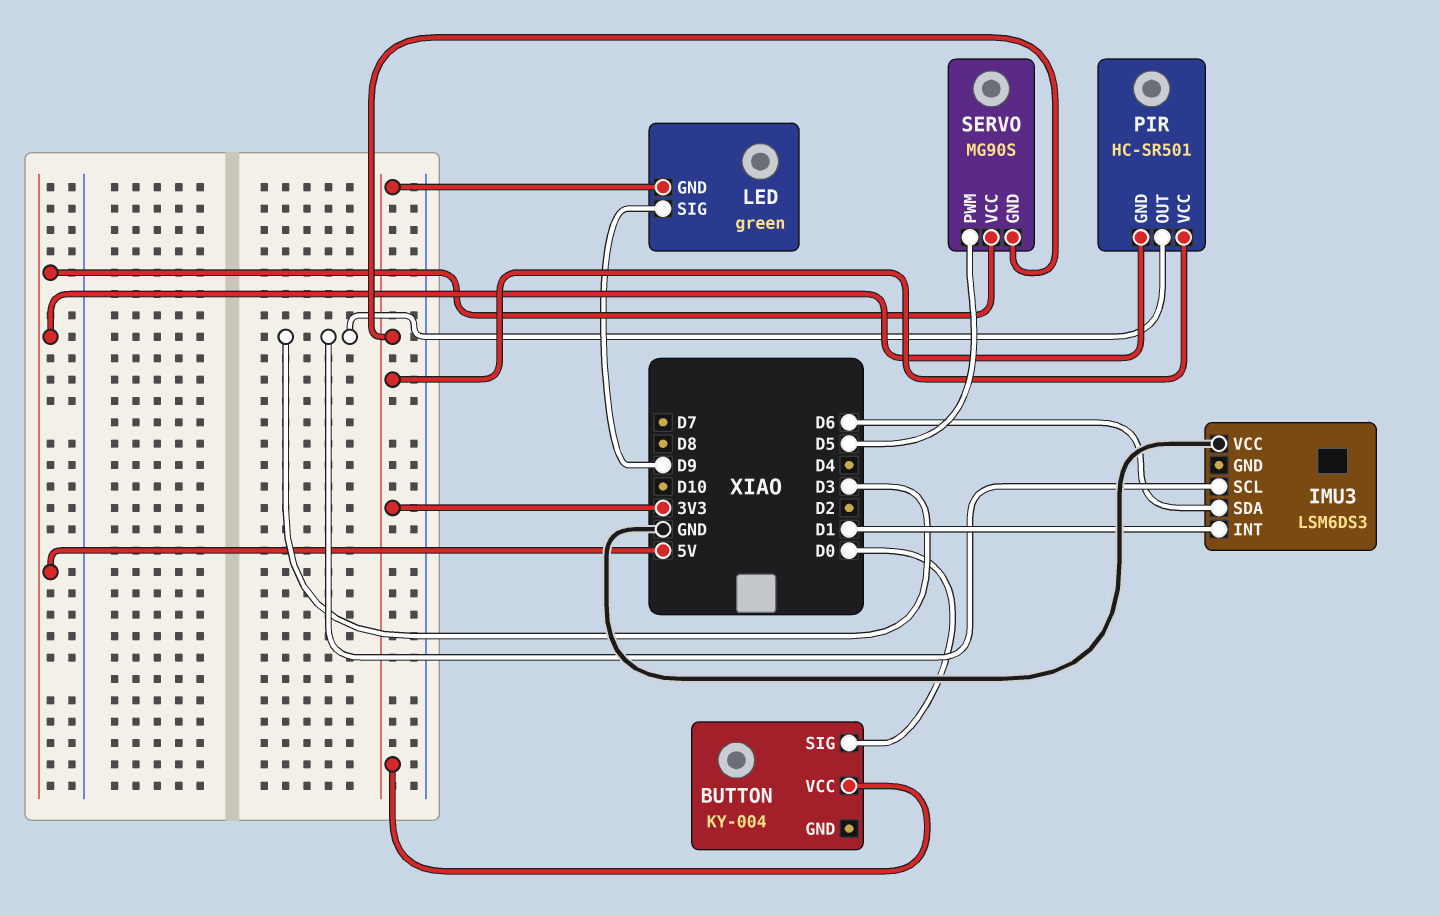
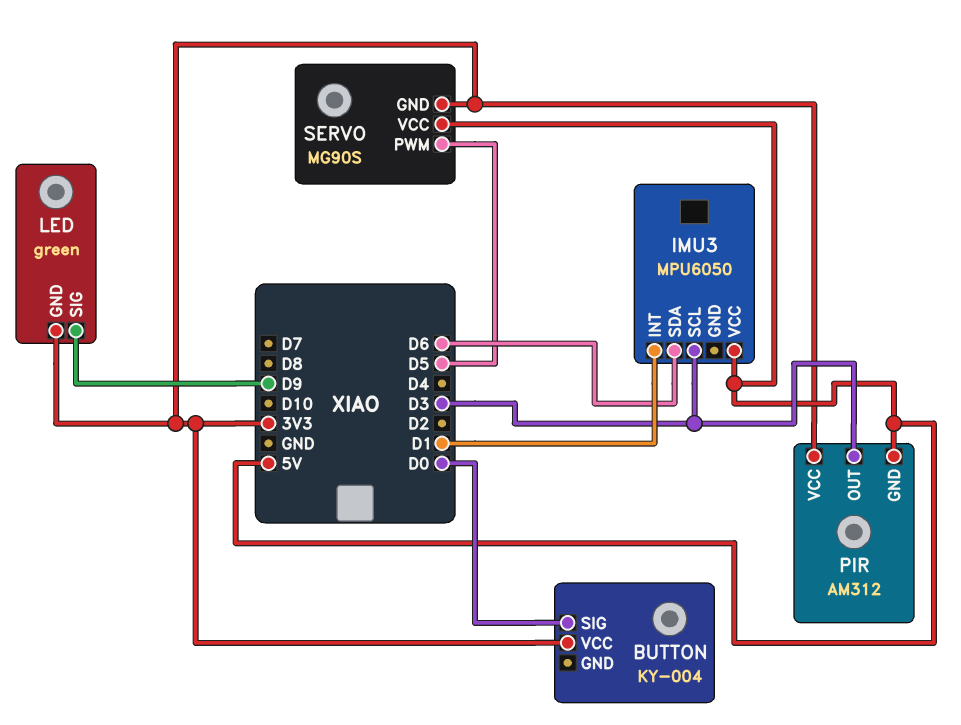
IMU3: LSM6DS3 -> MPU6050
IMU3 pin VCC: GND -> 5V
PIR: HC-SR501 -> AM312

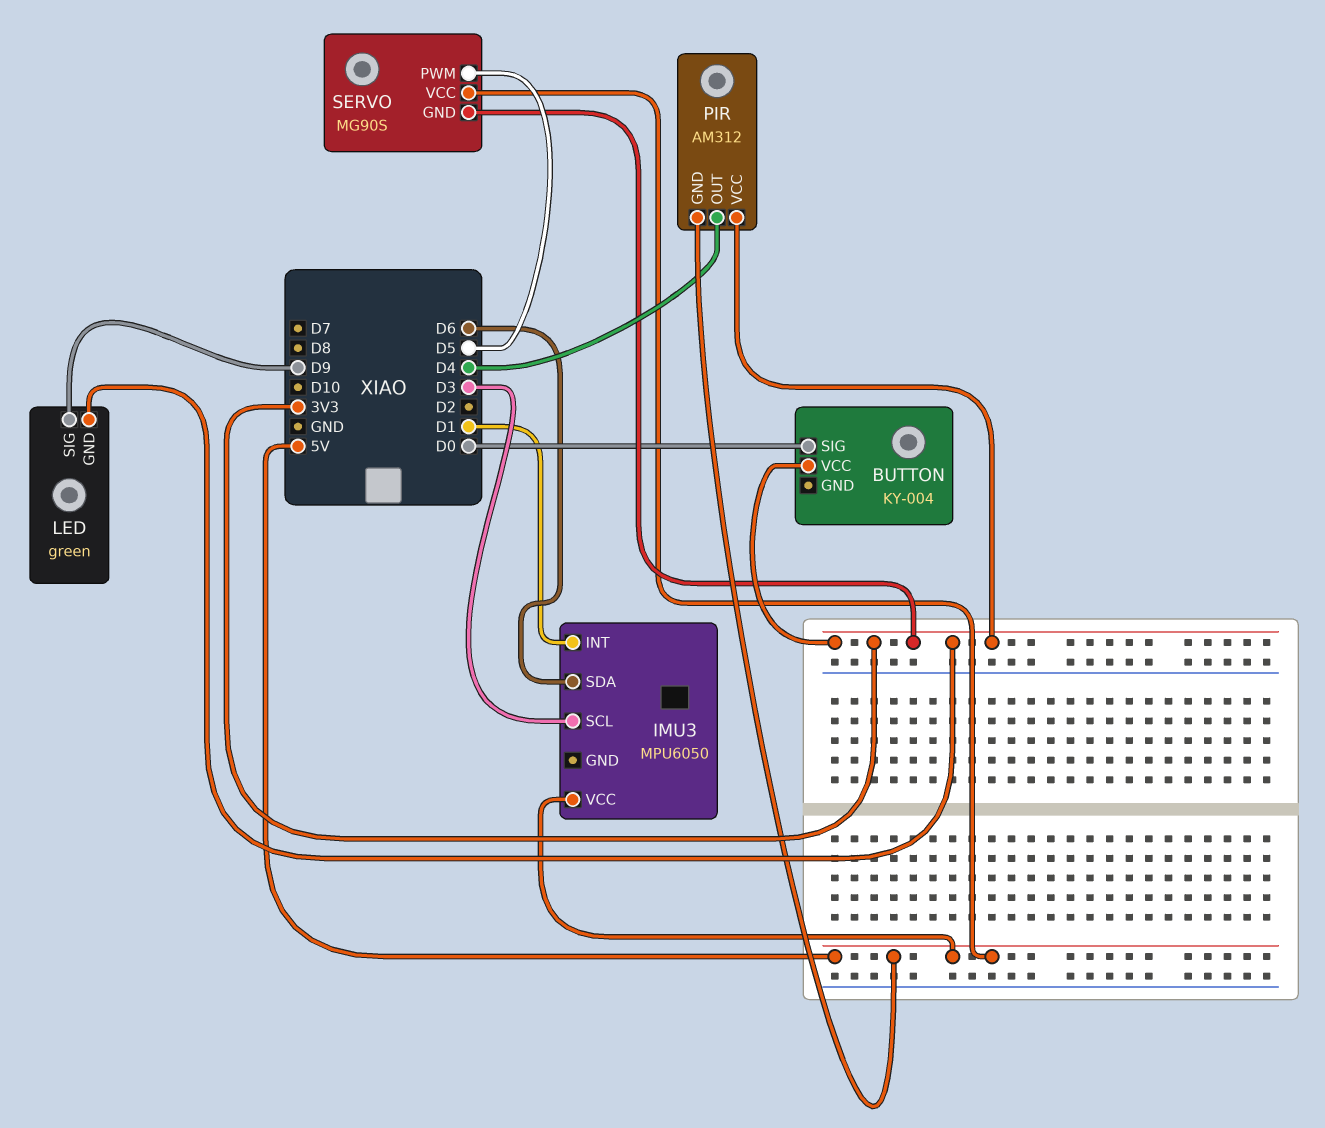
PIR pin OUT: D3 -> D4

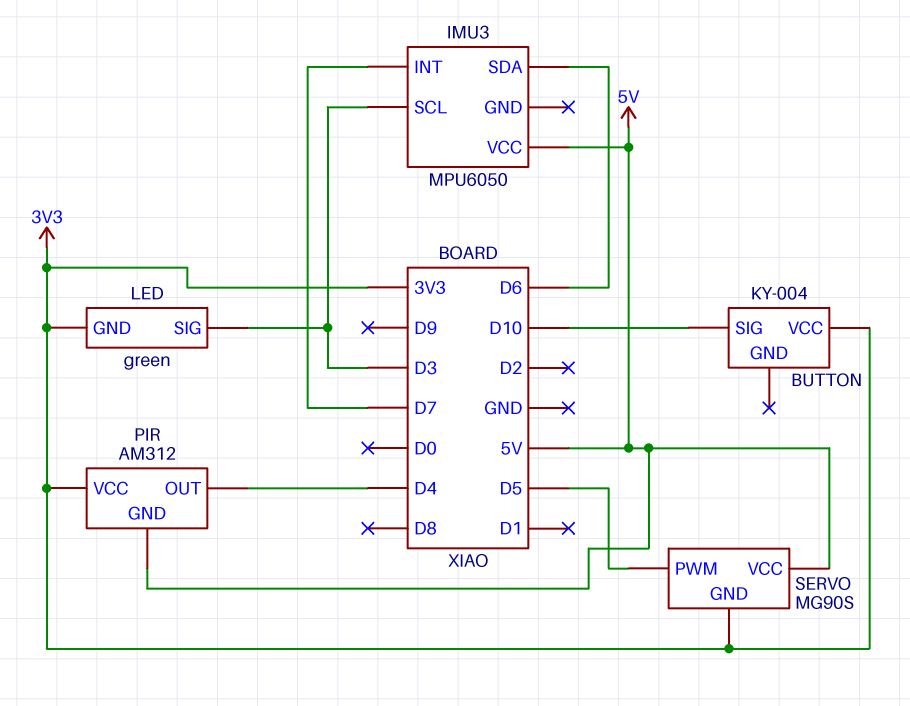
BUTTON pin SIG: D0 -> D10
IMU3 pin INT: D1 -> D7
LED pin SIG: D9 -> D3

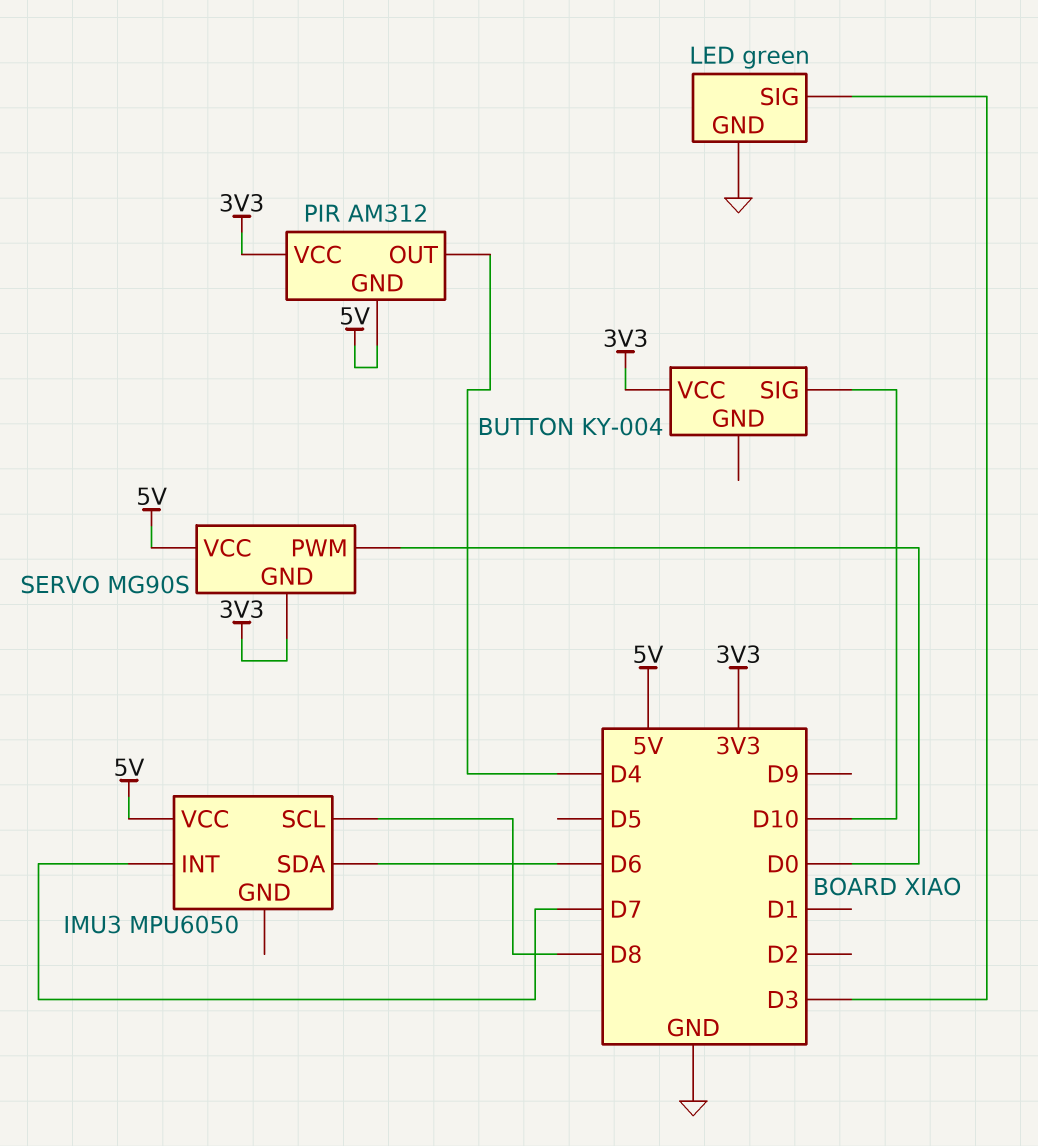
IMU3 pin SCL: D3 -> D8
LED pin GND: 3V3 -> GND
SERVO pin PWM: D5 -> D0

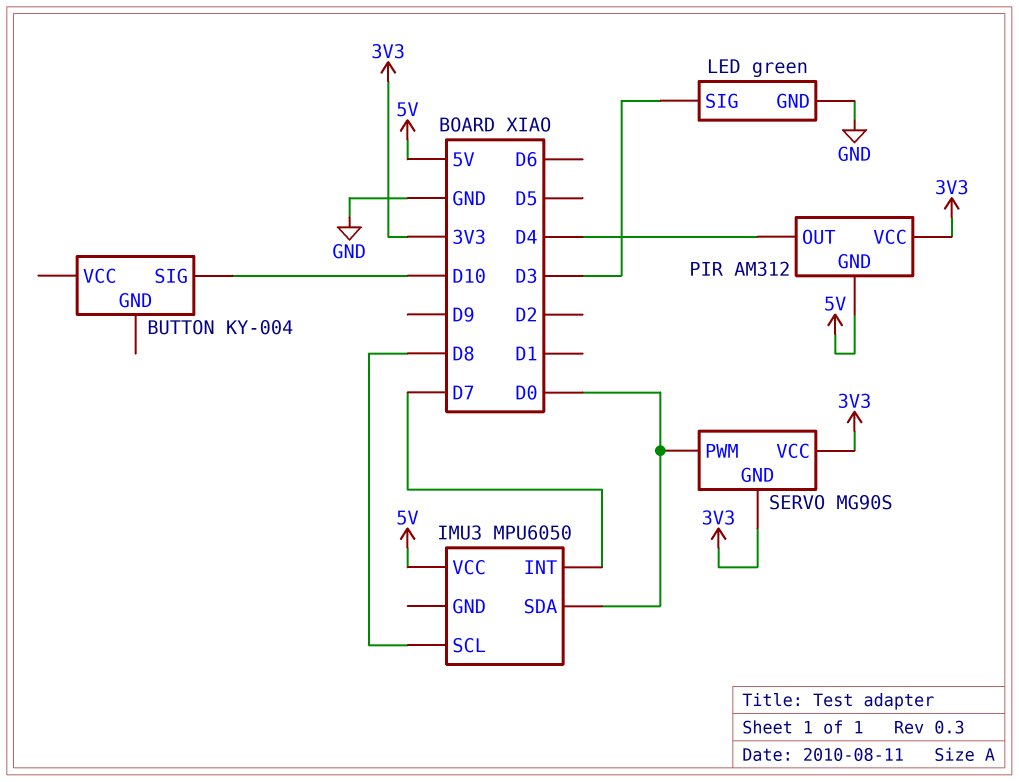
BUTTON pin VCC: 3V3 -> none
IMU3 pin SDA: D6 -> D0
SERVO pin VCC: 5V -> 3V3

